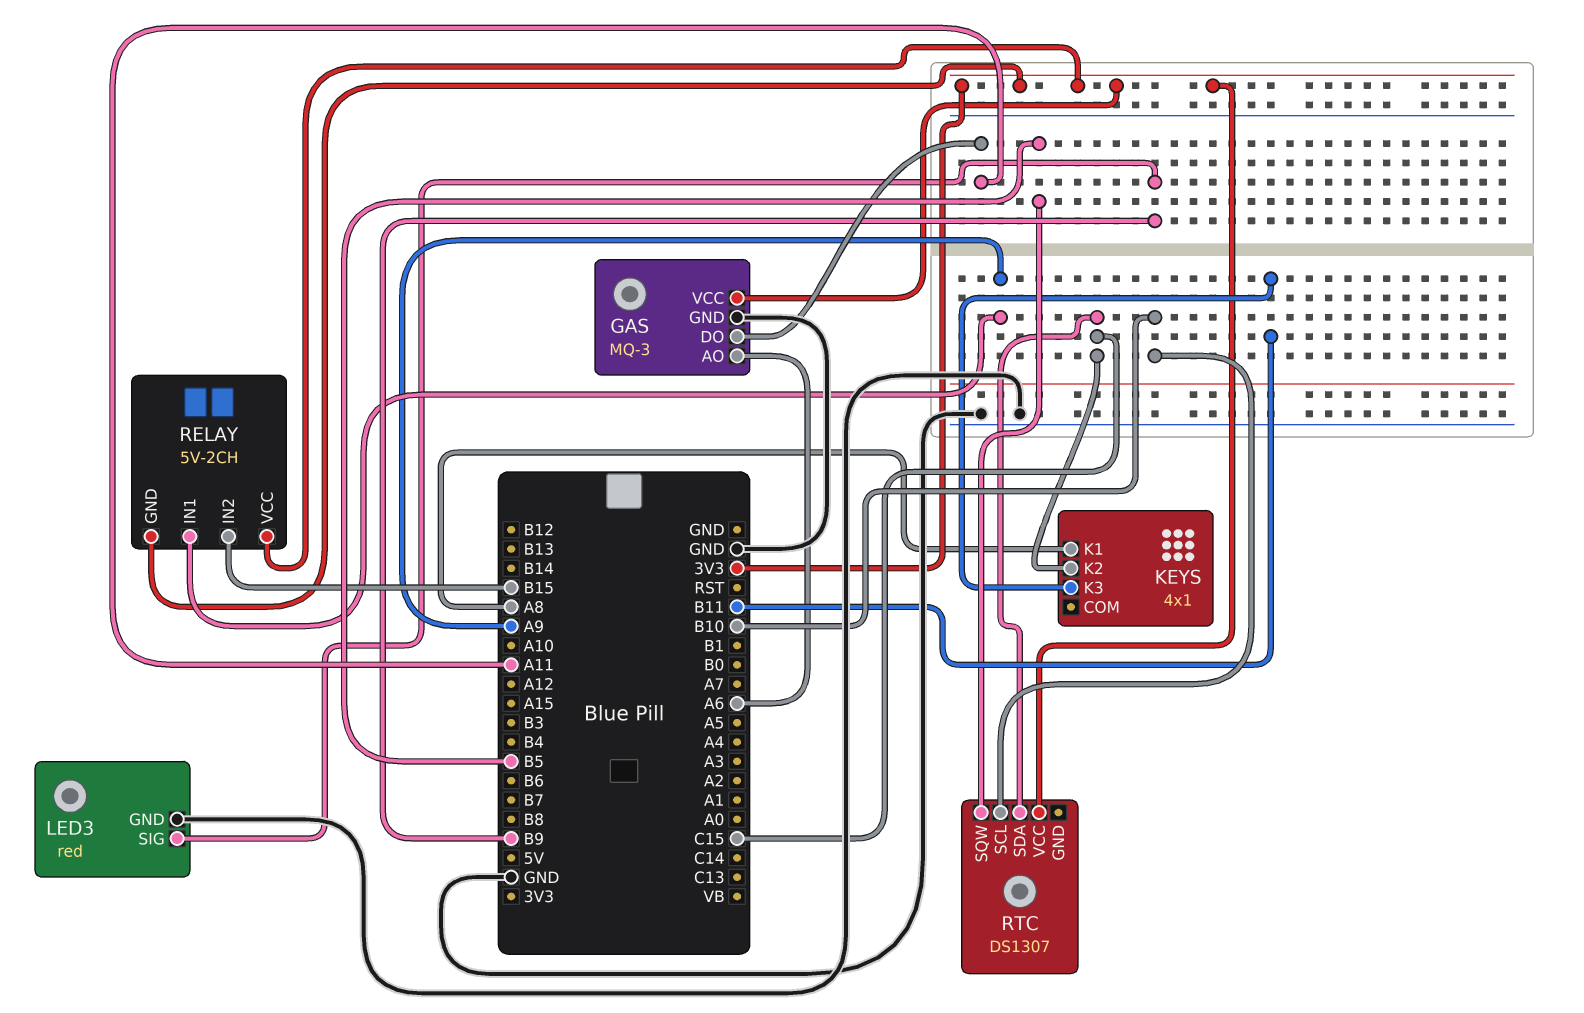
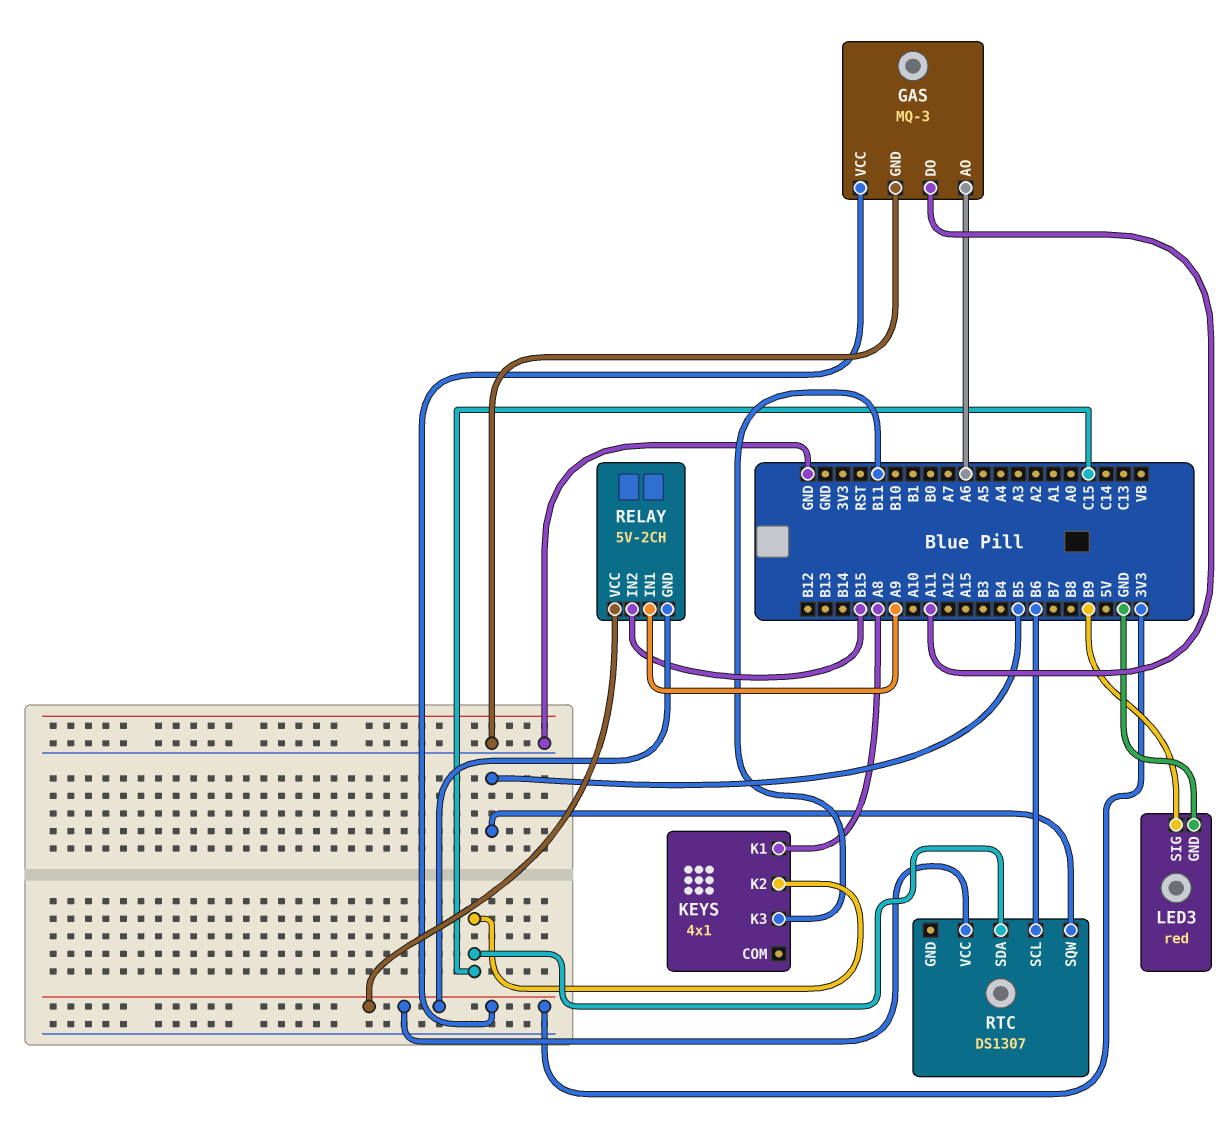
RTC pin SCL: B10 -> B6

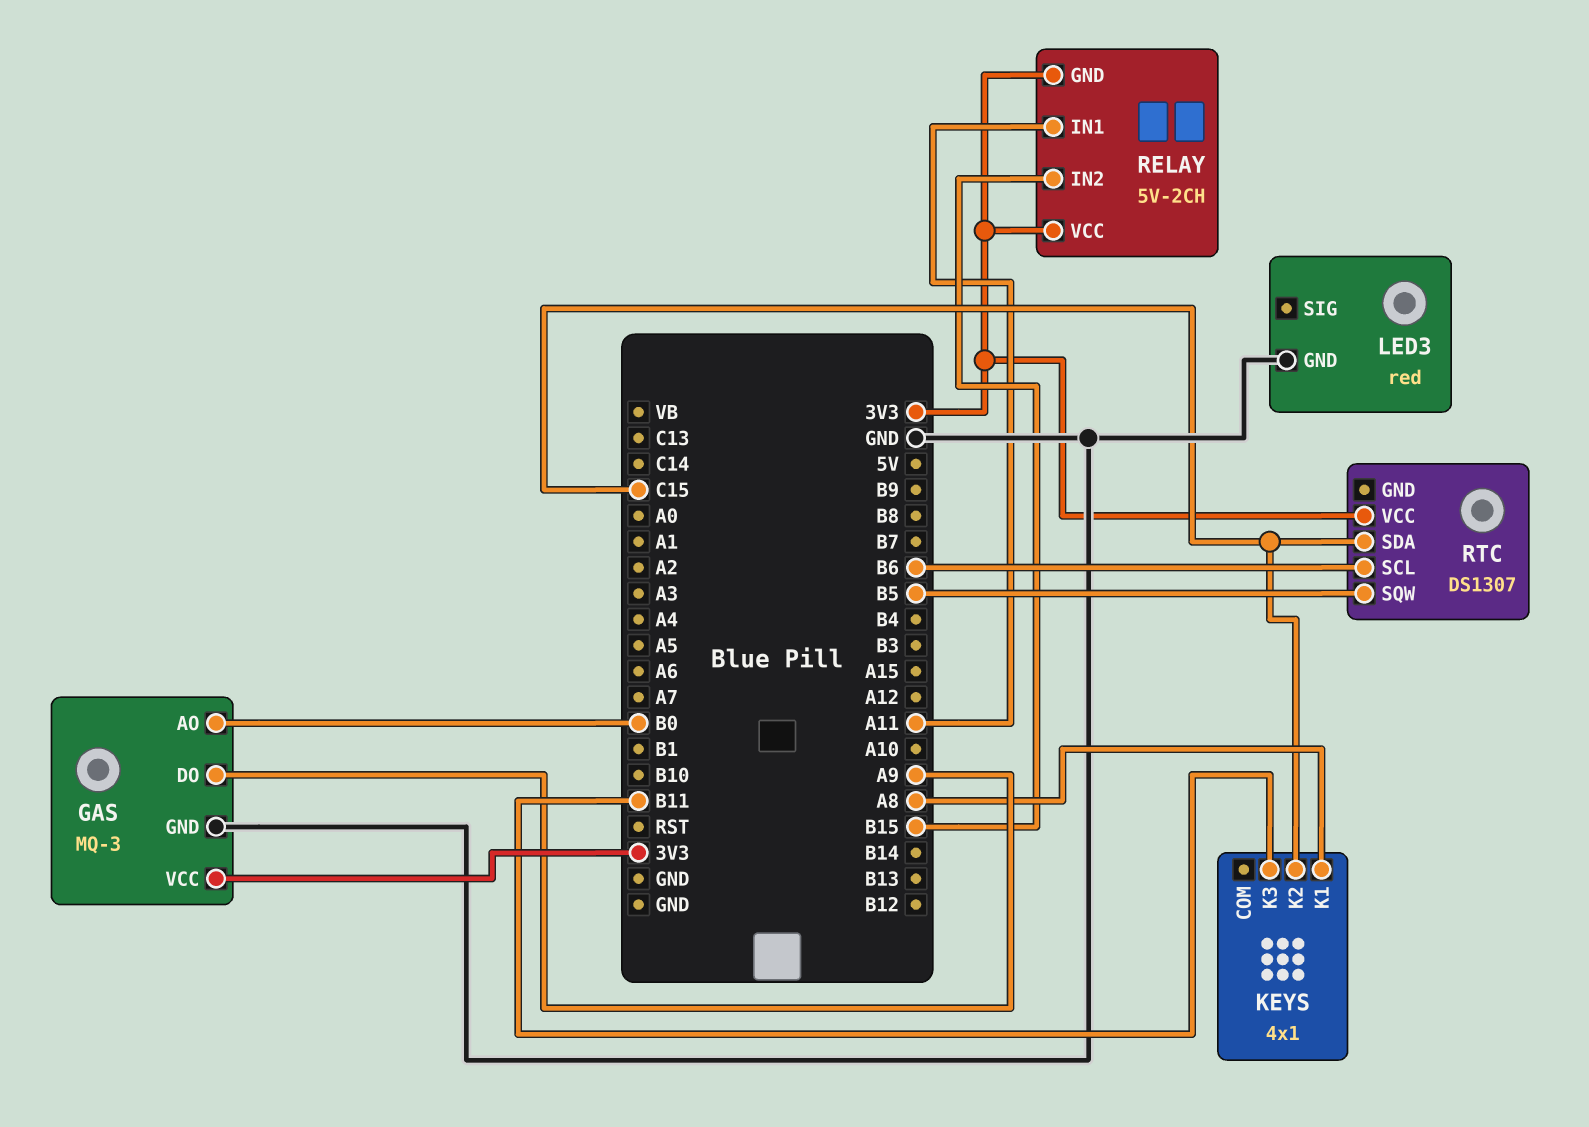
GAS pin AO: A6 -> B0
GAS pin DO: A11 -> A9
LED3 pin SIG: B9 -> none
RELAY pin IN1: A9 -> A11

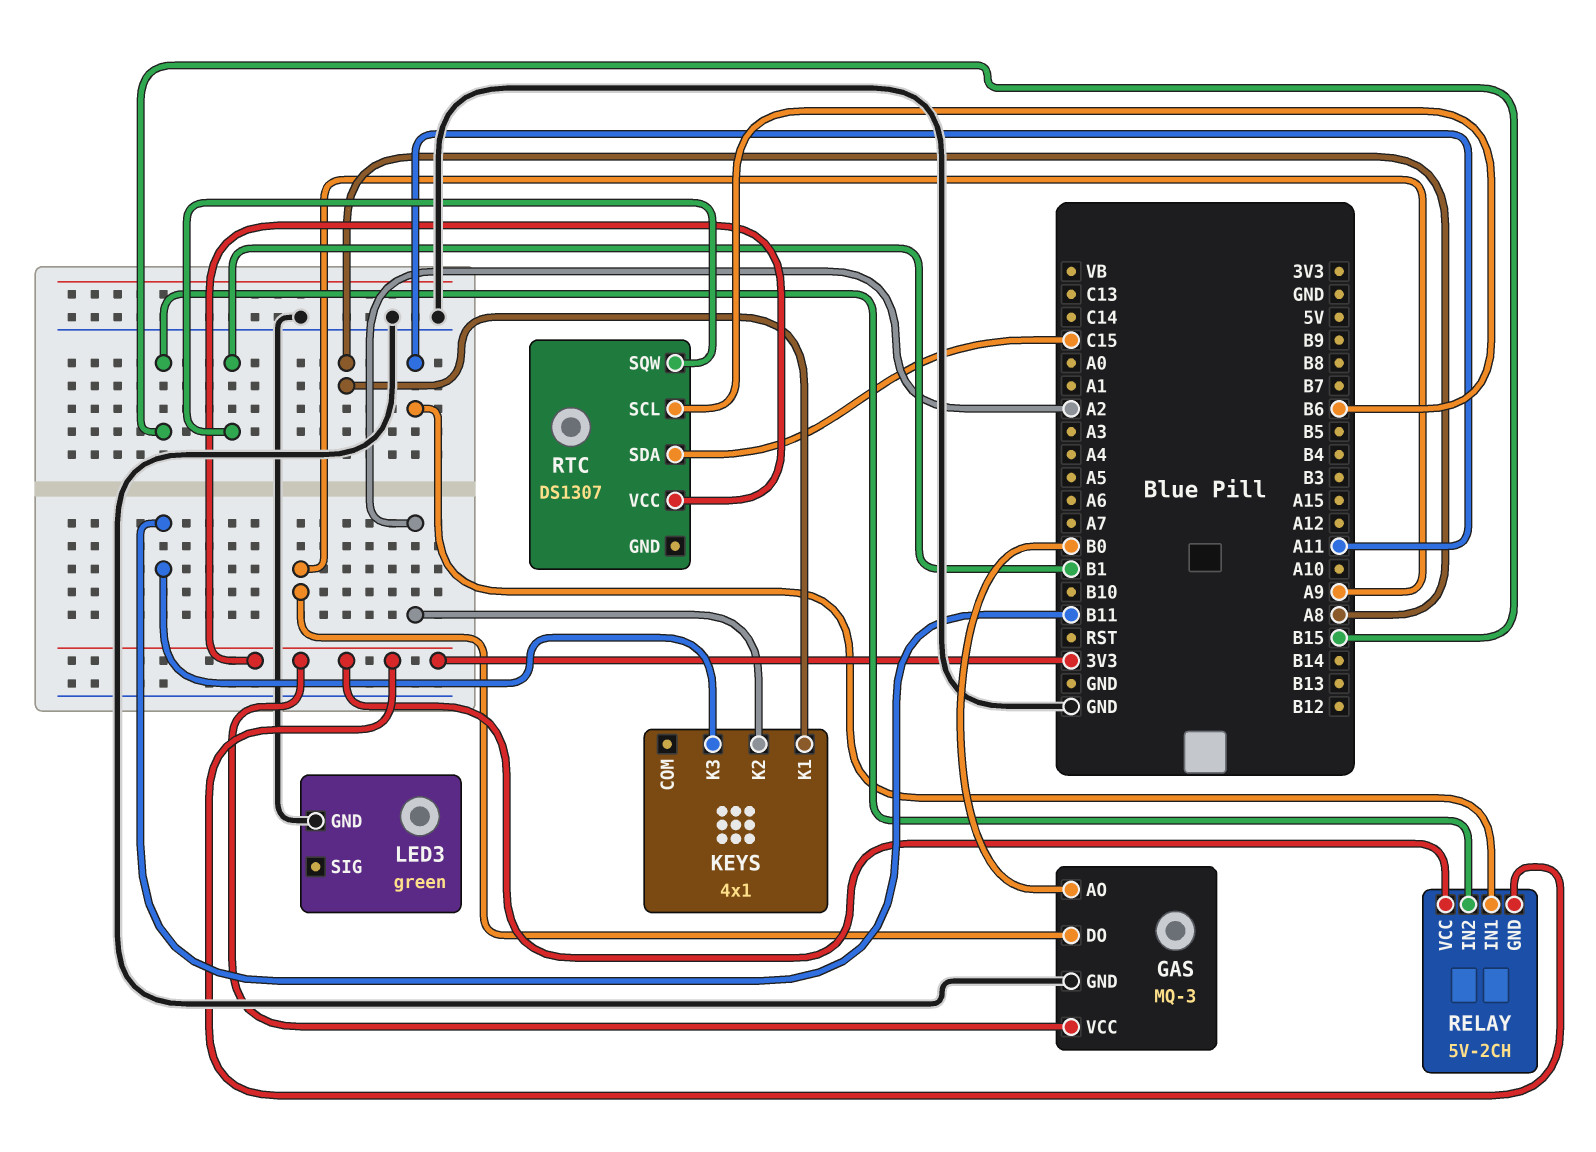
KEYS pin K2: C15 -> A2
LED3: red -> green
RTC pin SQW: B5 -> B1

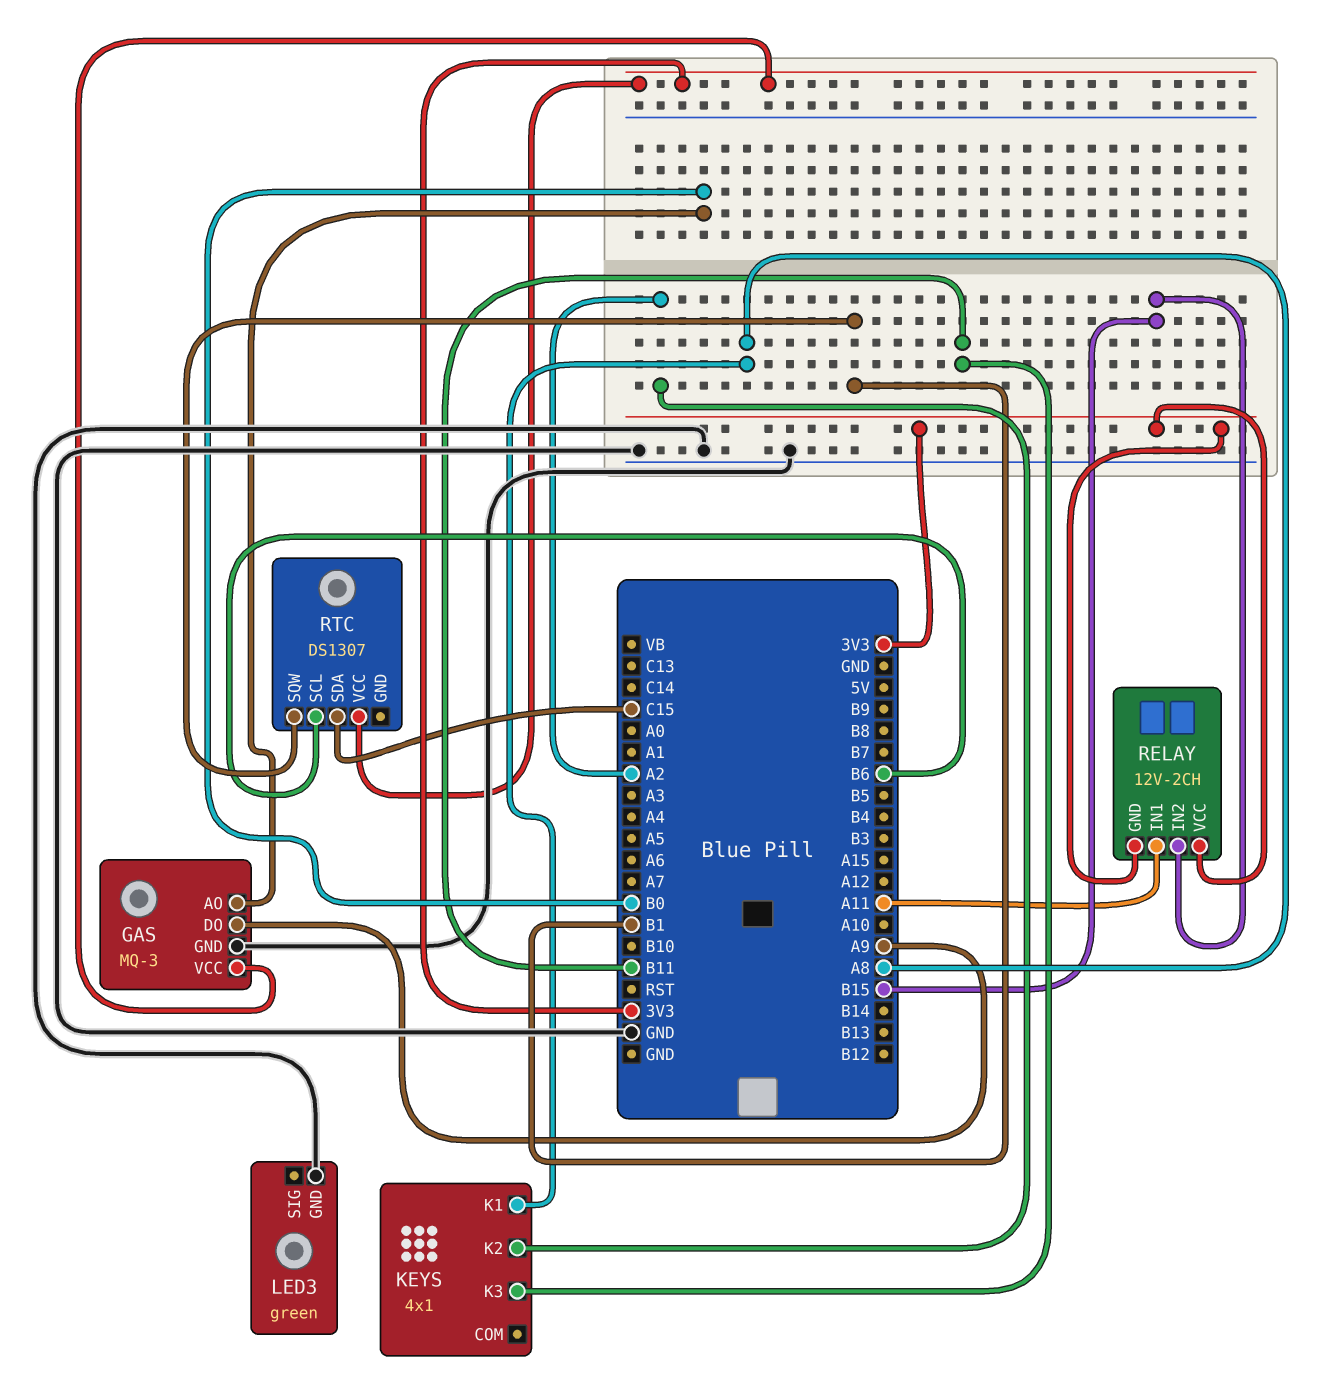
RELAY: 5V-2CH -> 12V-2CH

